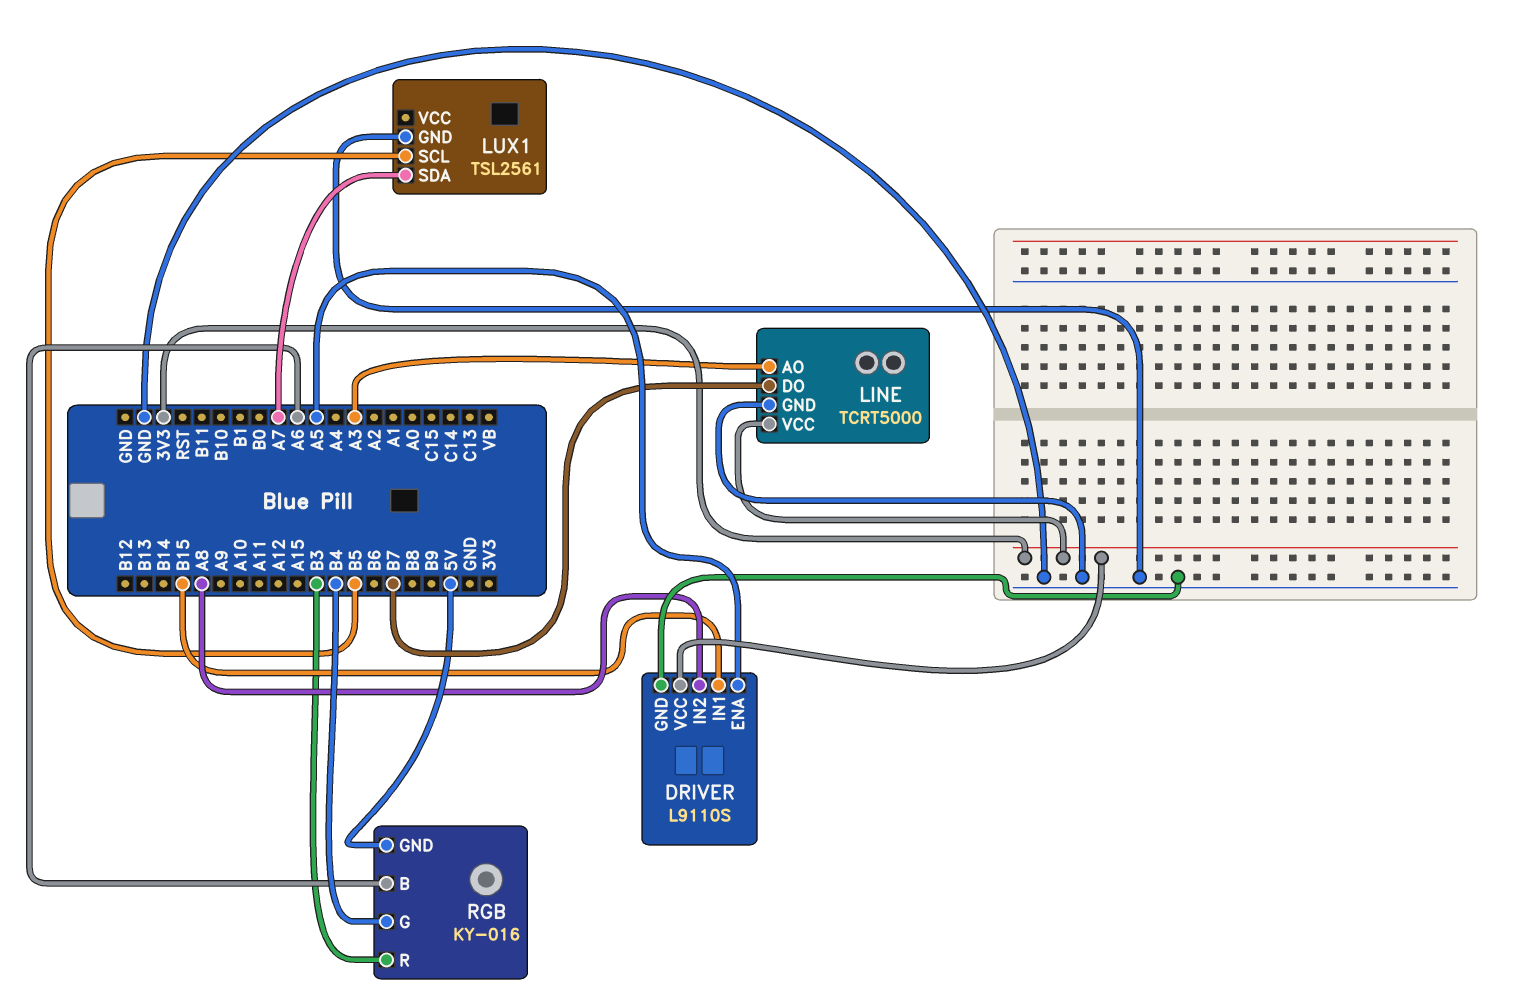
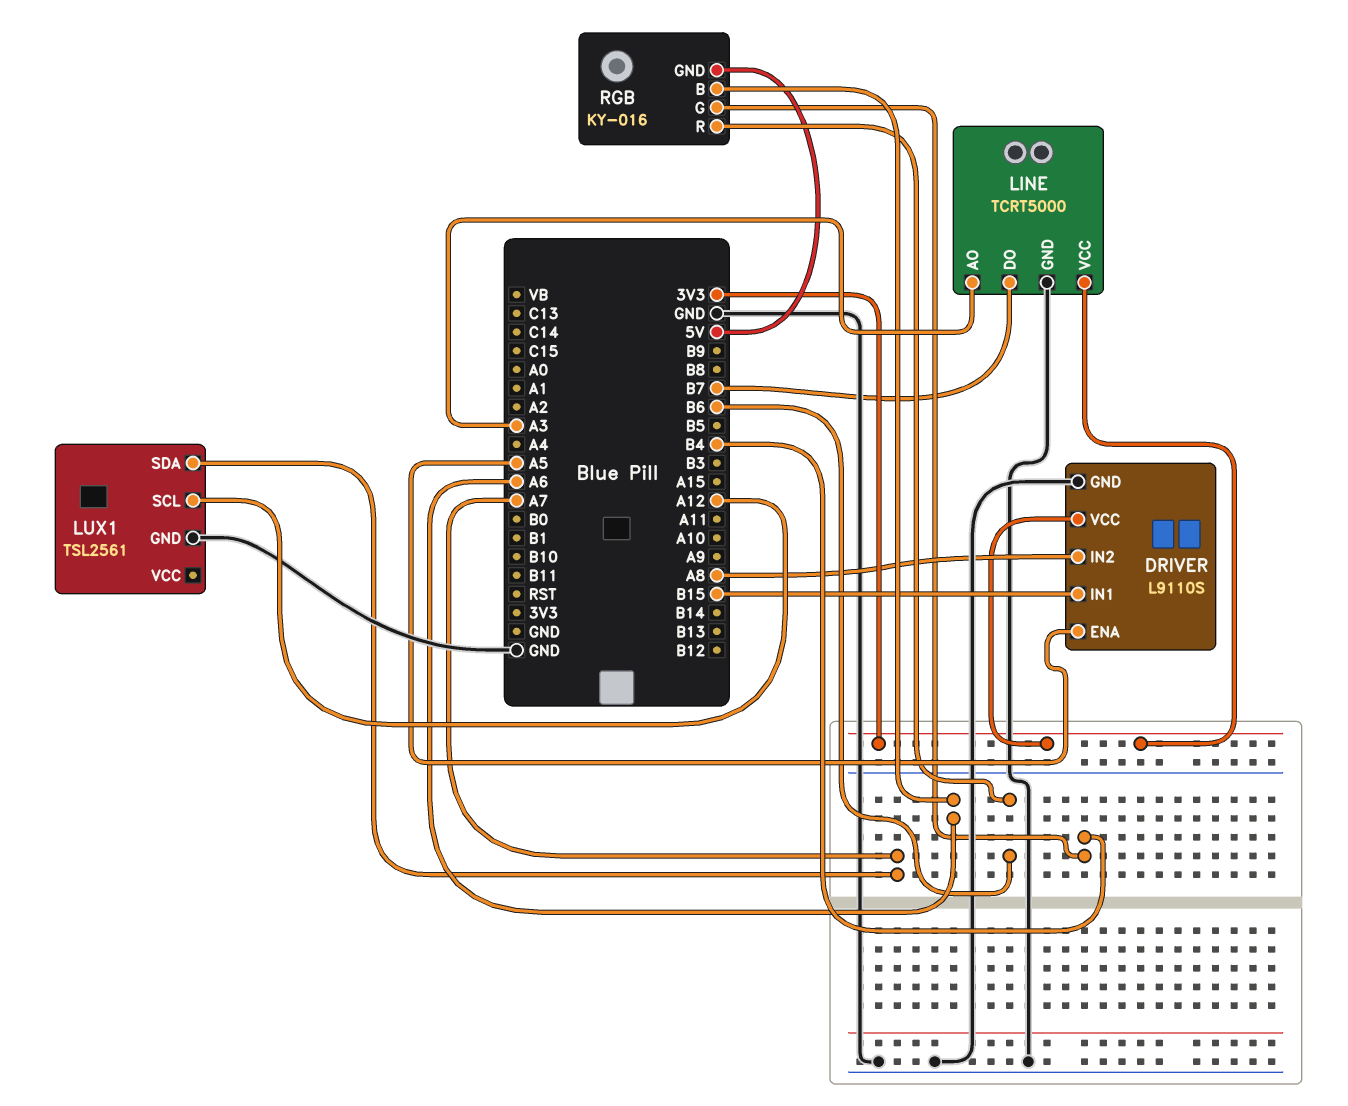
LUX1 pin SCL: B5 -> A12
RGB pin R: B3 -> B6

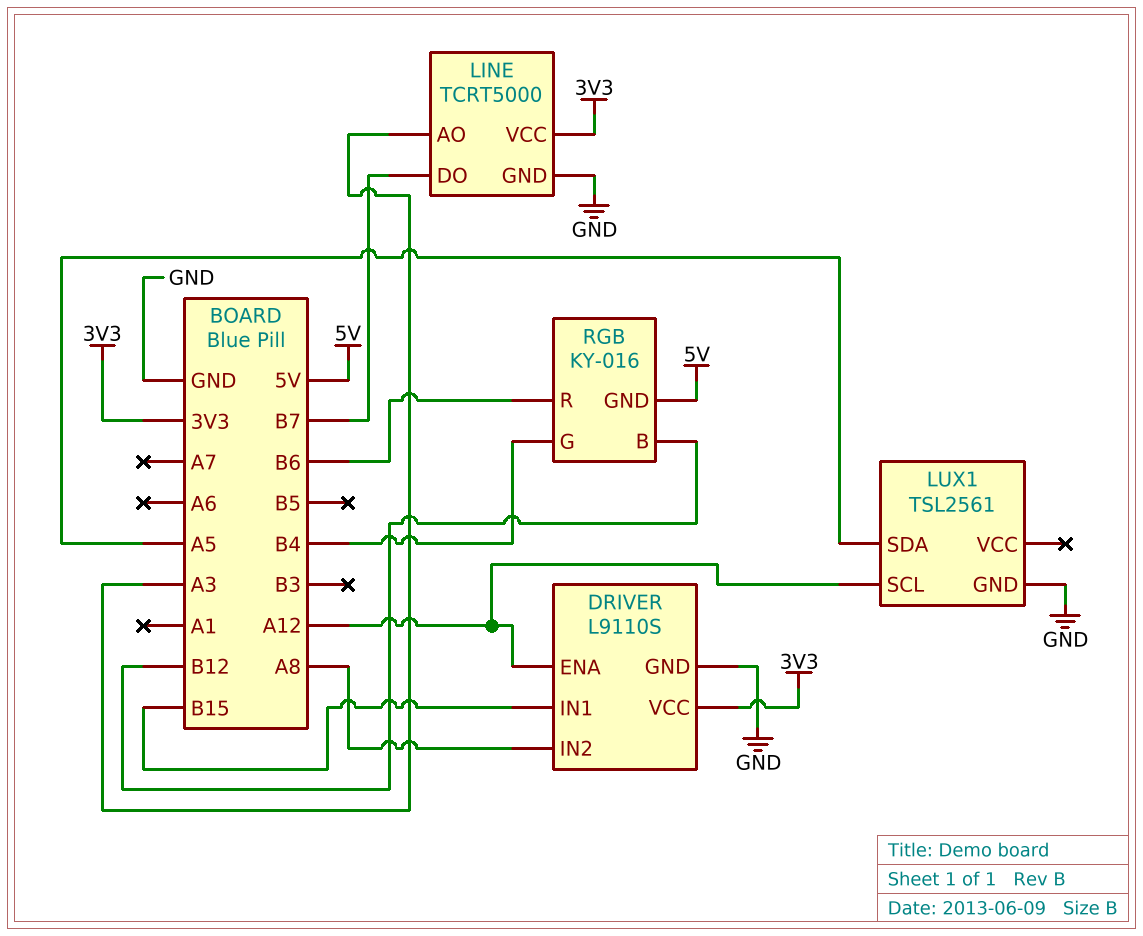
DRIVER pin ENA: A5 -> A12
LUX1 pin SDA: A7 -> A5
RGB pin B: A6 -> B12

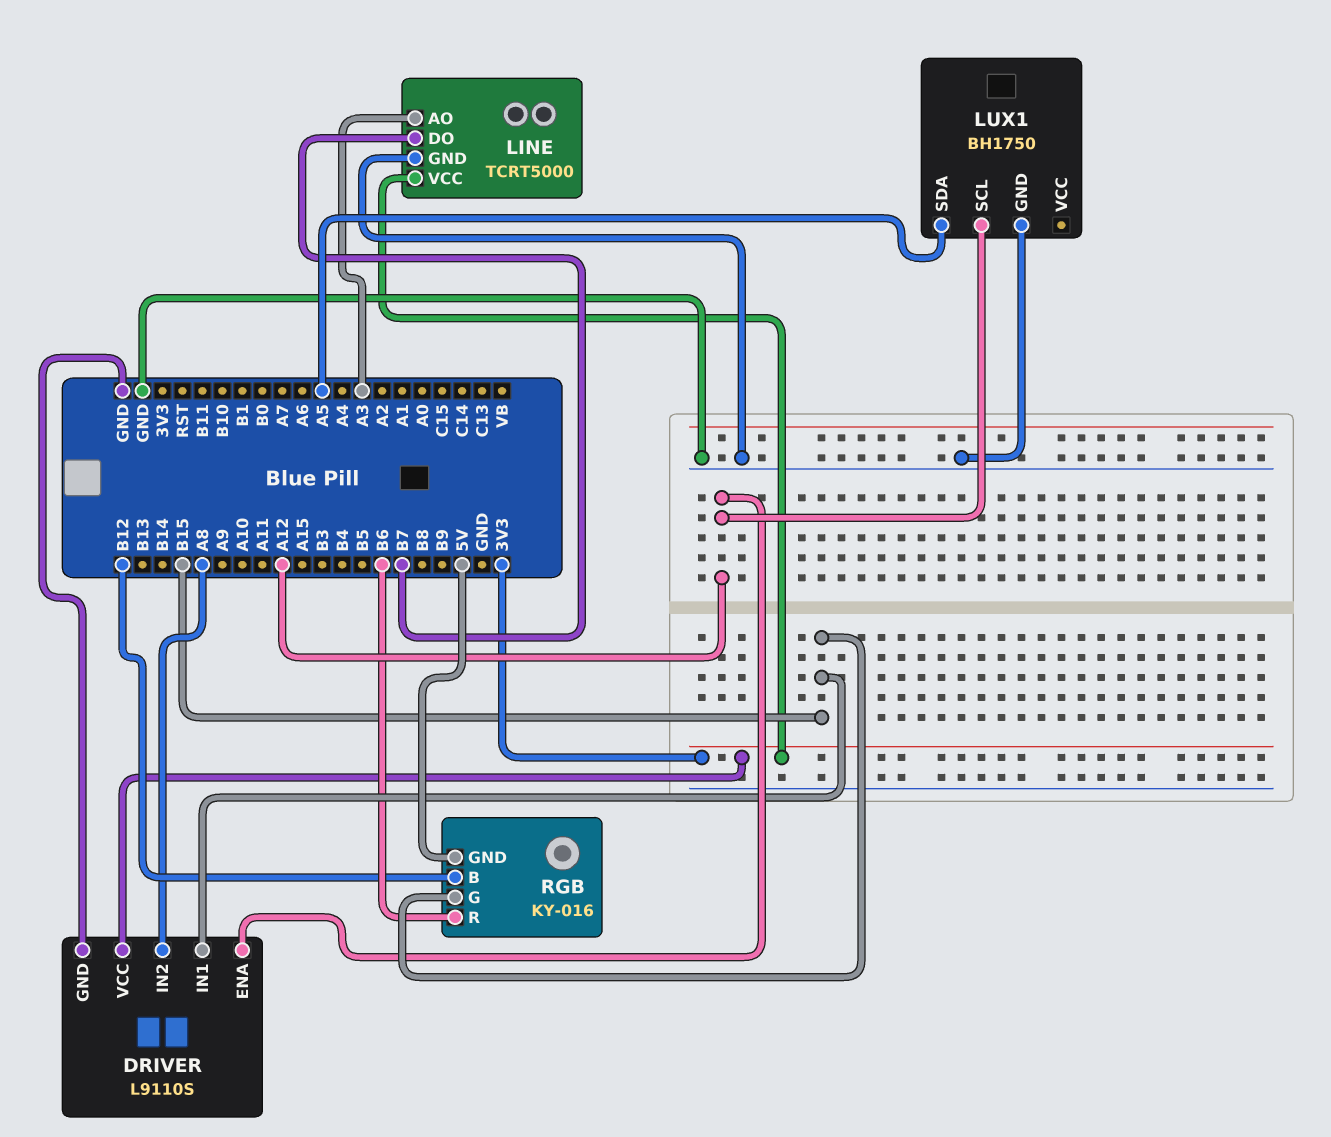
LUX1: TSL2561 -> BH1750
RGB pin G: B4 -> B15

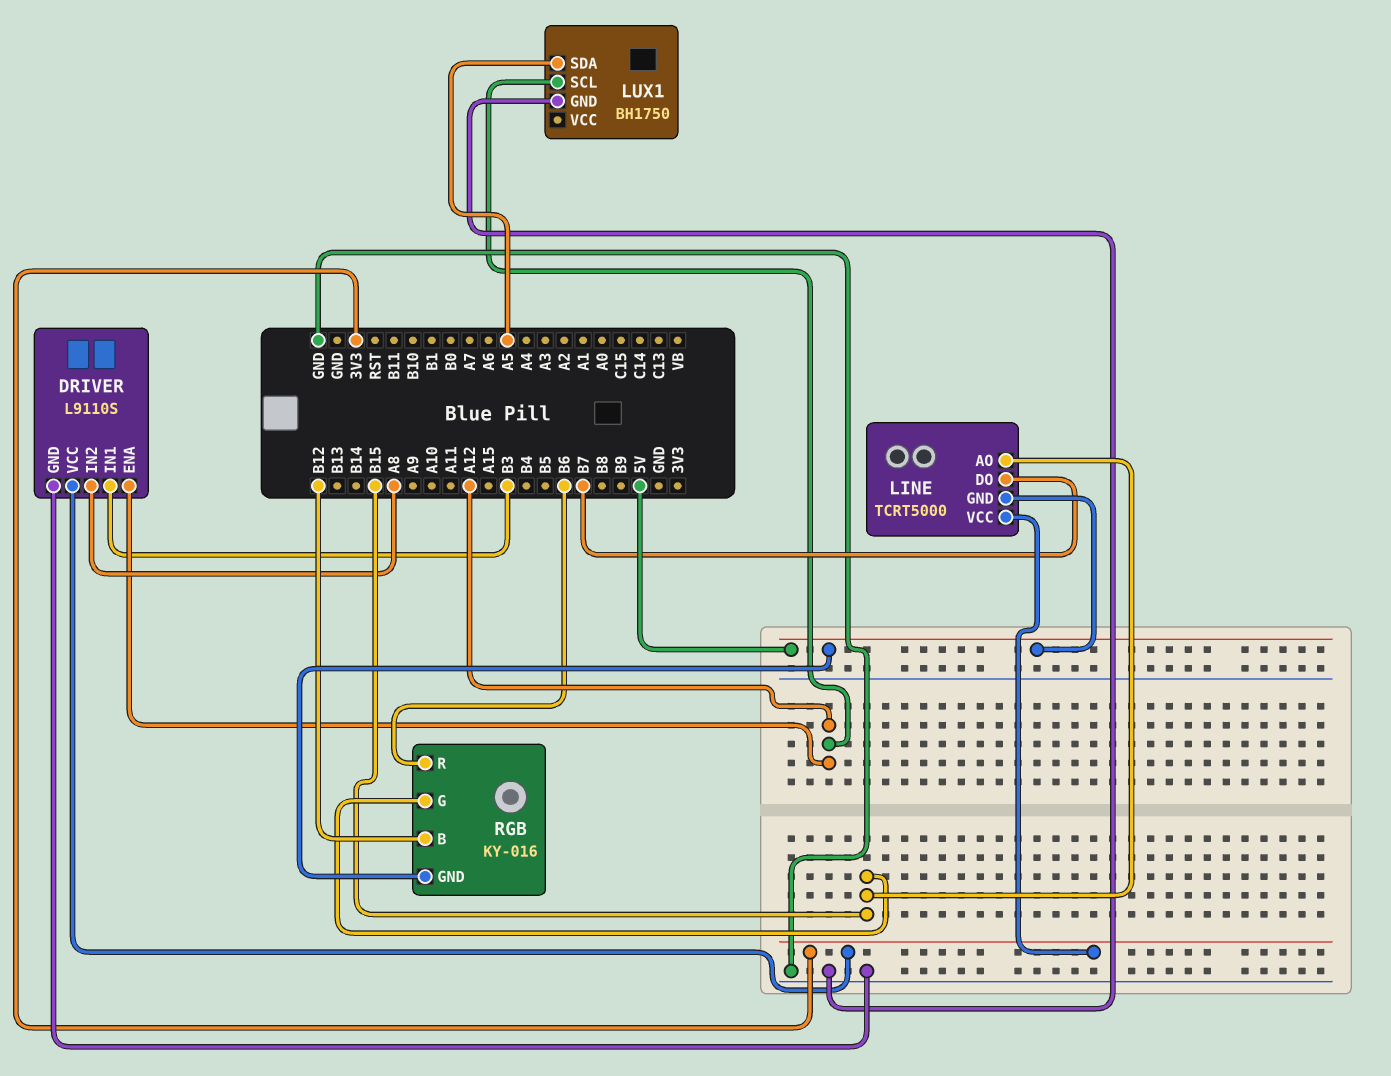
DRIVER pin IN1: B15 -> B3
LINE pin AO: A3 -> B15
LINE pin GND: GND -> 5V

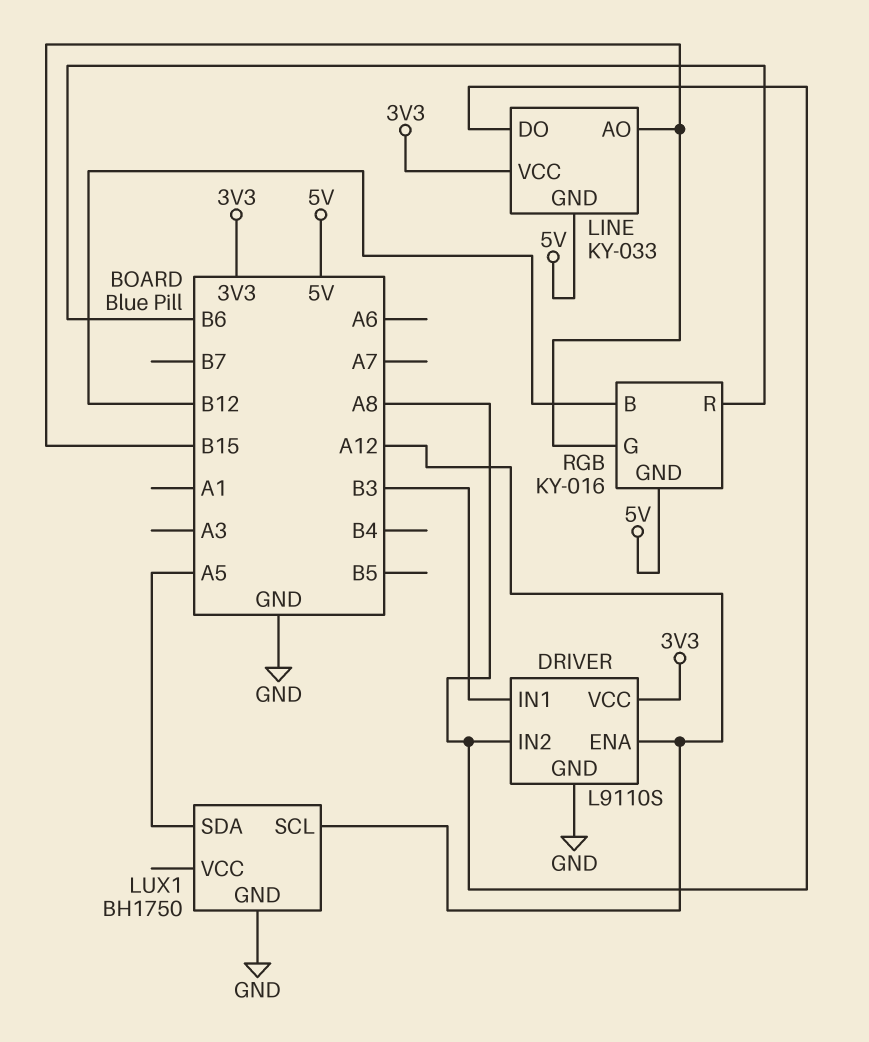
LINE: TCRT5000 -> KY-033
LINE pin DO: B7 -> A8

